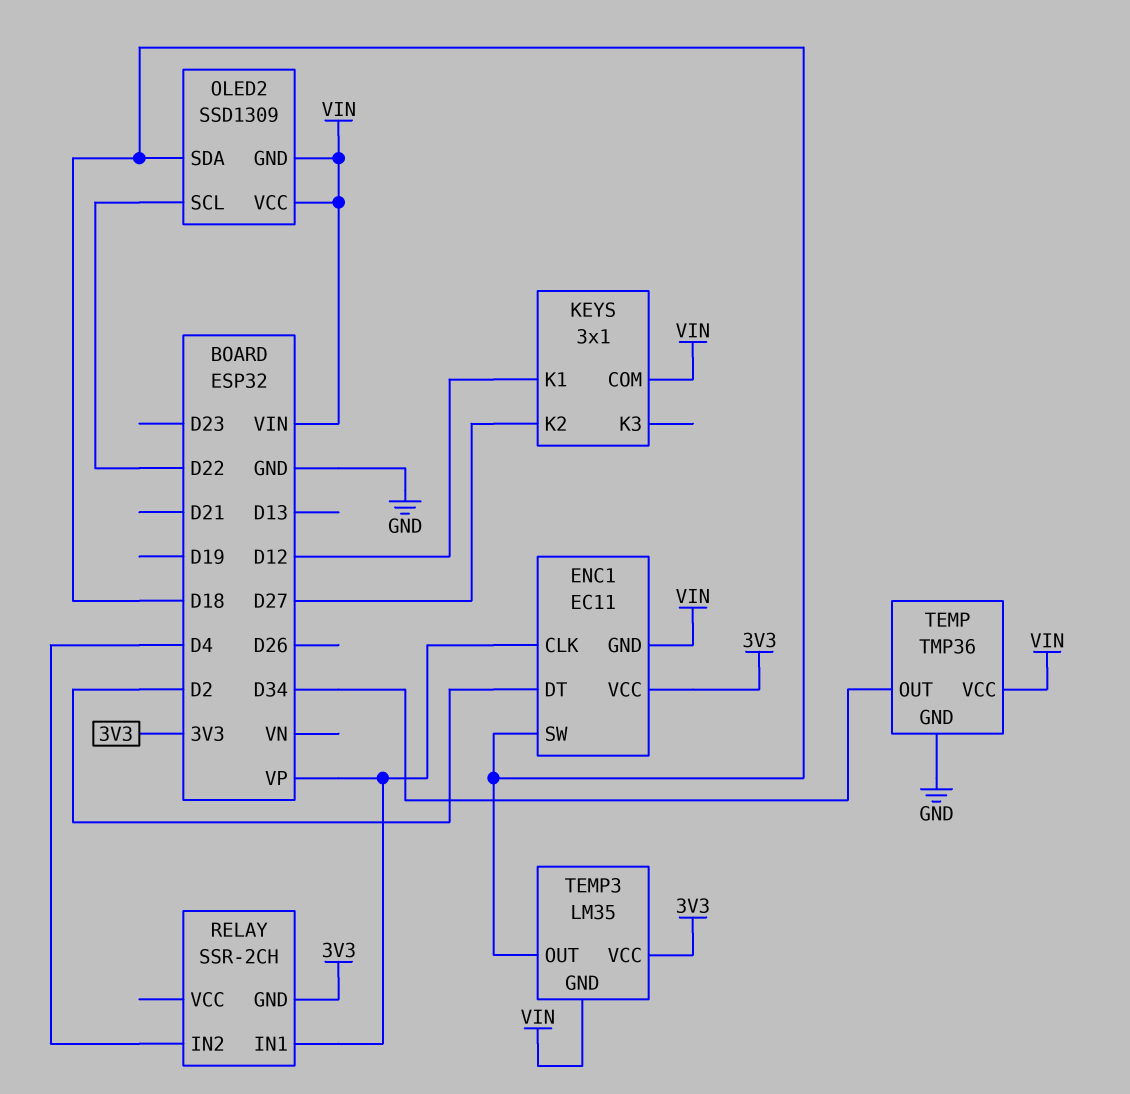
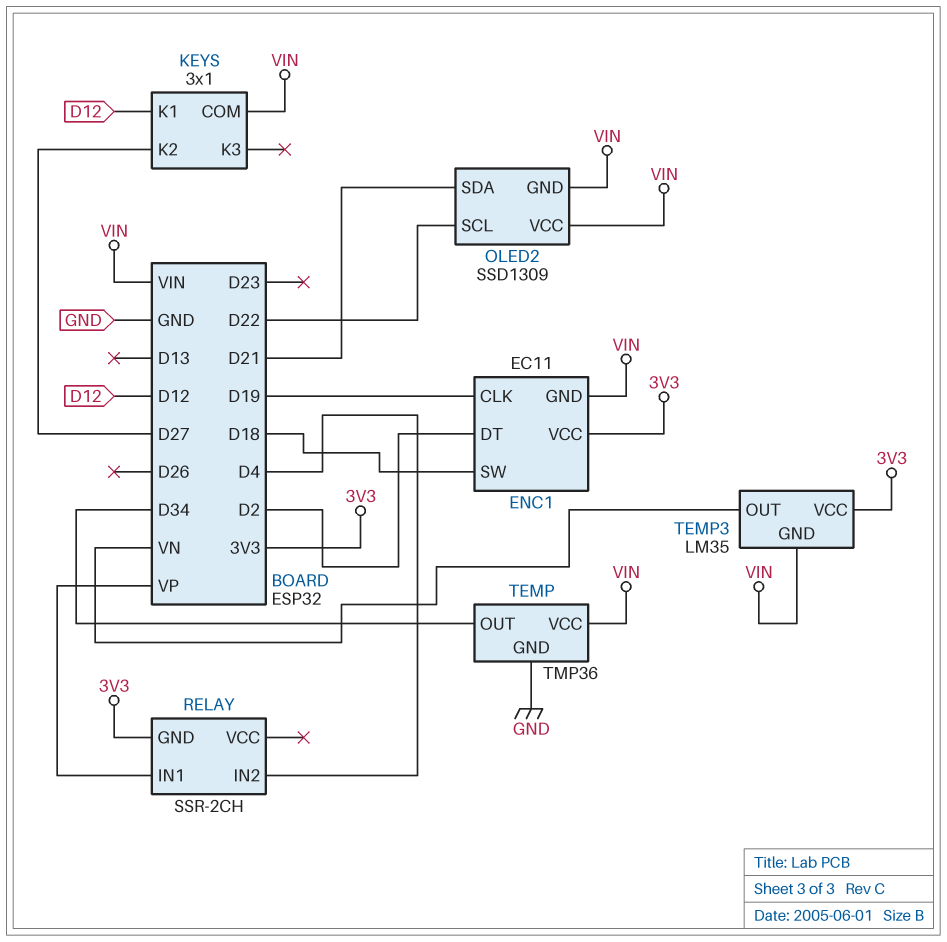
ENC1 pin CLK: VP -> D19
OLED2 pin SDA: D18 -> D21
TEMP3 pin OUT: D18 -> VN

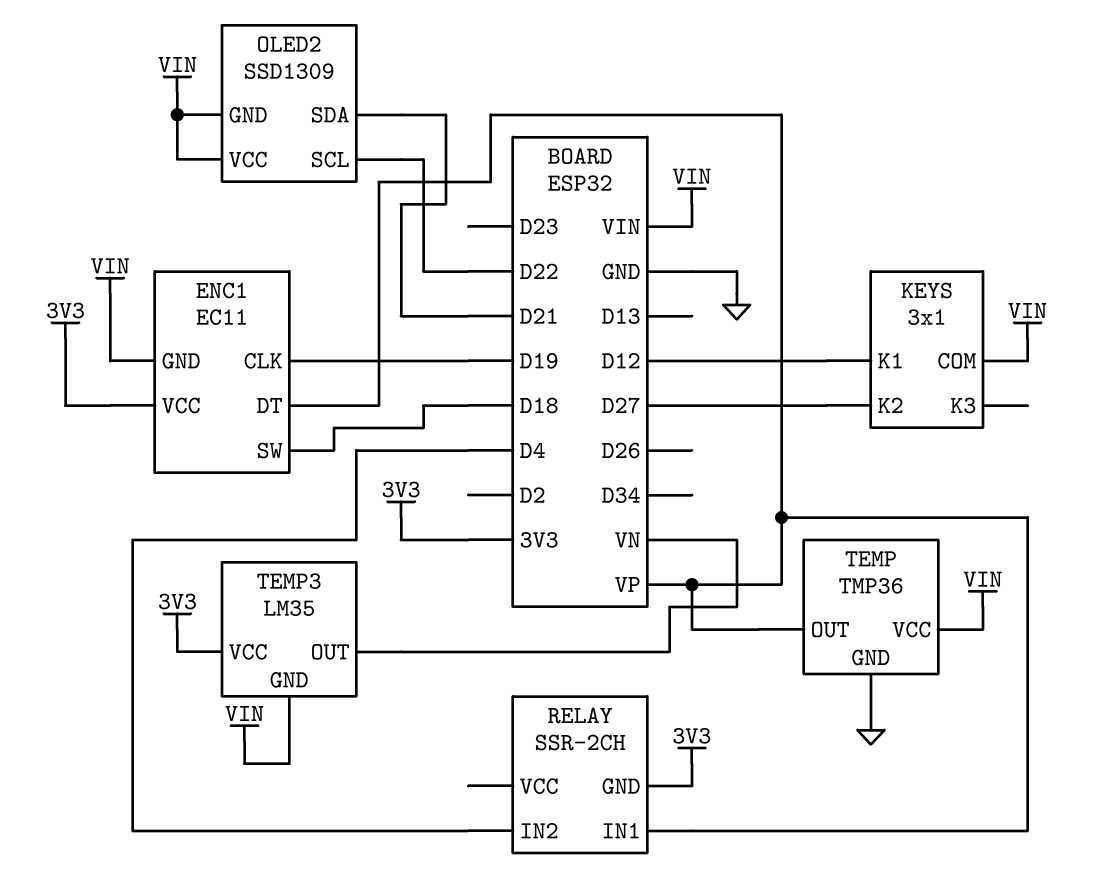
ENC1 pin DT: D2 -> VP
TEMP pin OUT: D34 -> VP

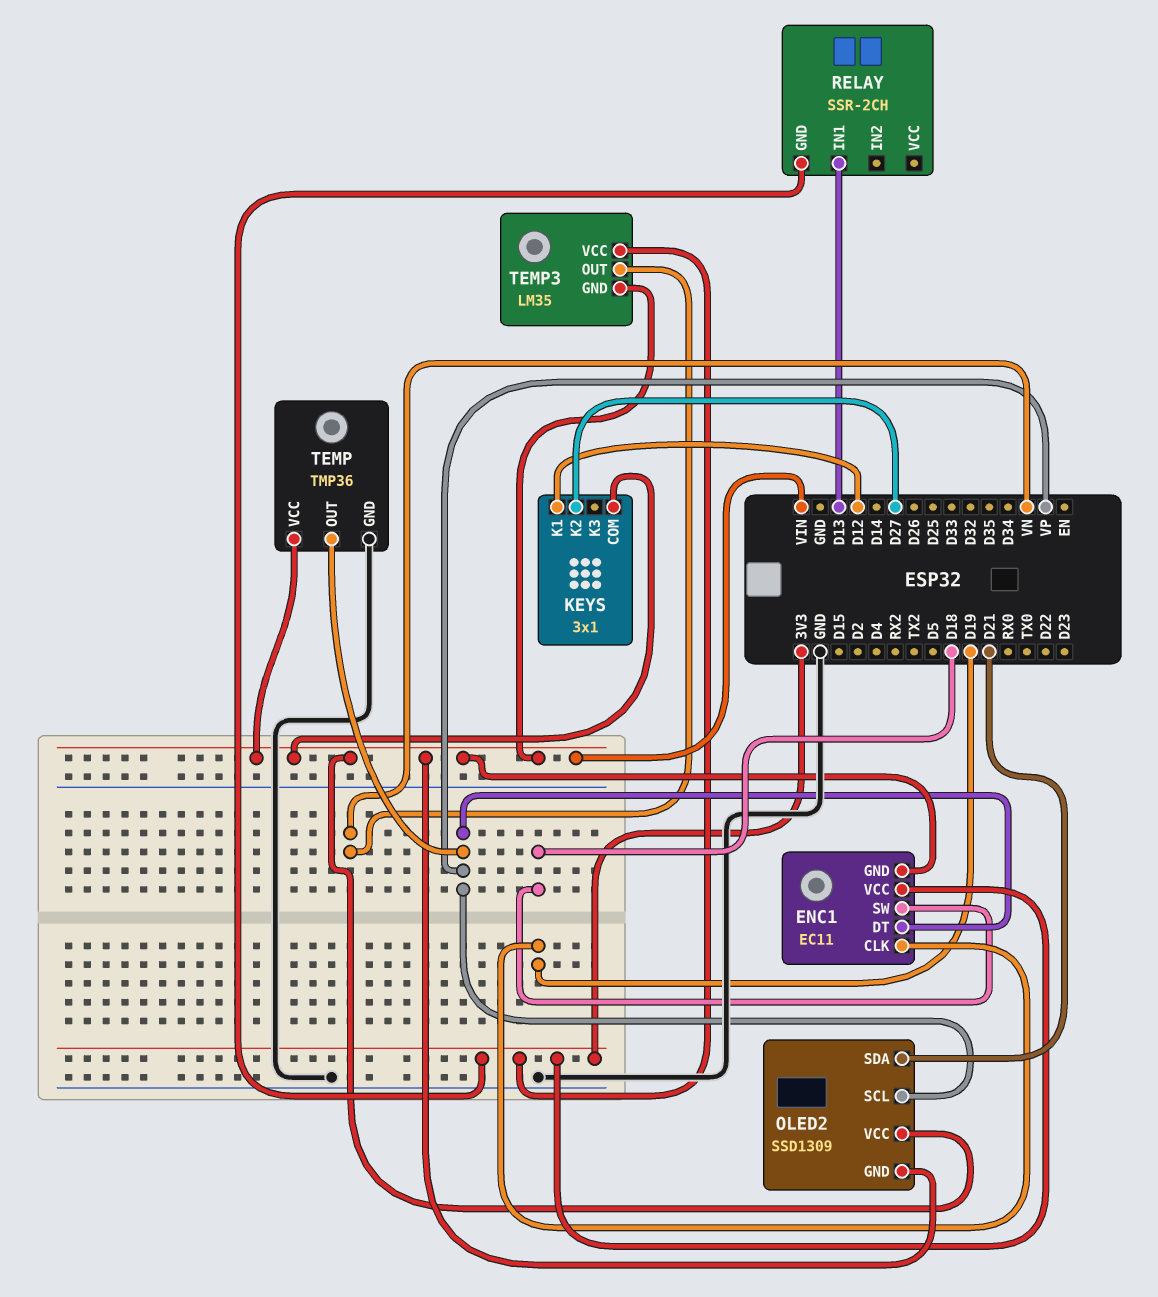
OLED2 pin SCL: D22 -> VP
RELAY pin IN1: VP -> D13
RELAY pin IN2: D4 -> none

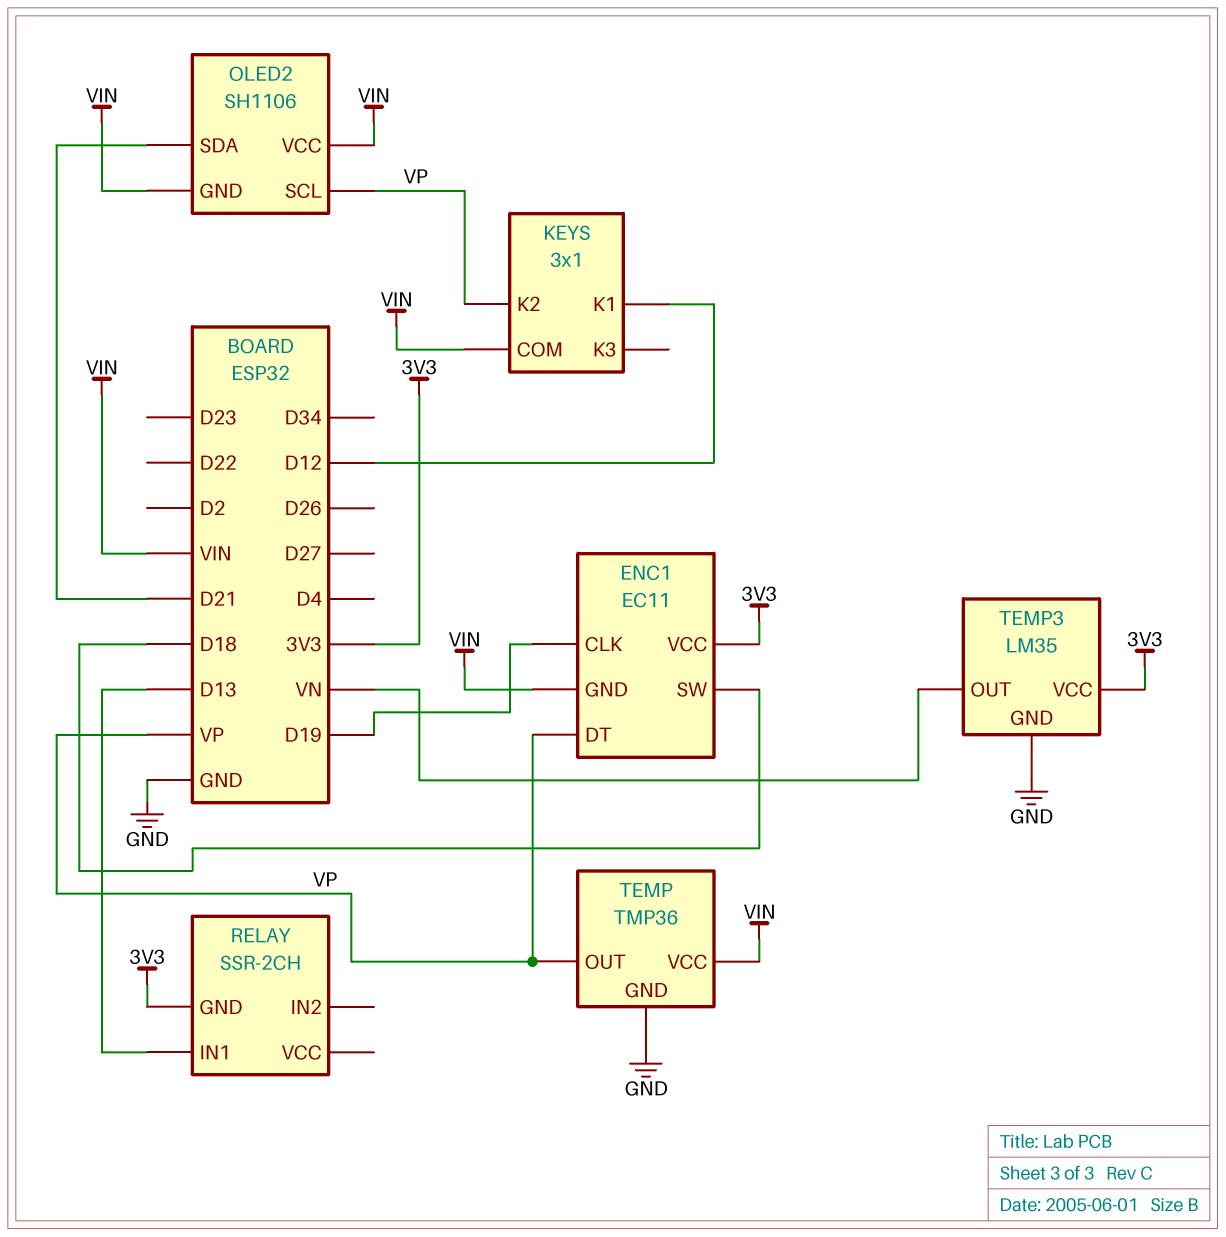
KEYS pin K2: D27 -> VP
OLED2: SSD1309 -> SH1106
TEMP3 pin GND: VIN -> GND

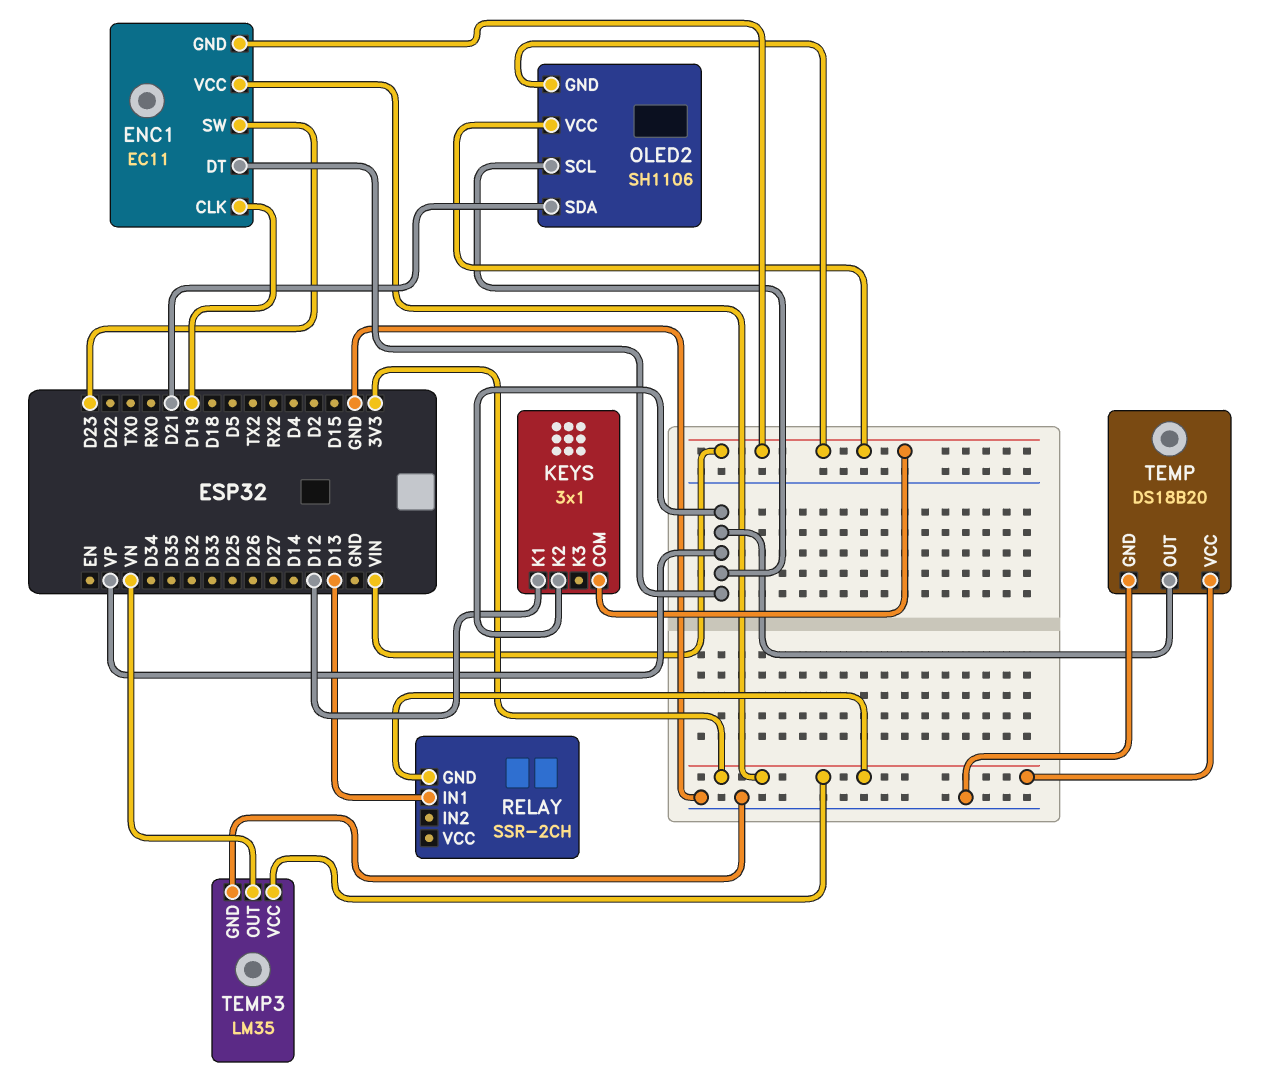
ENC1 pin SW: D18 -> D23
TEMP: TMP36 -> DS18B20
TEMP pin VCC: VIN -> 3V3

